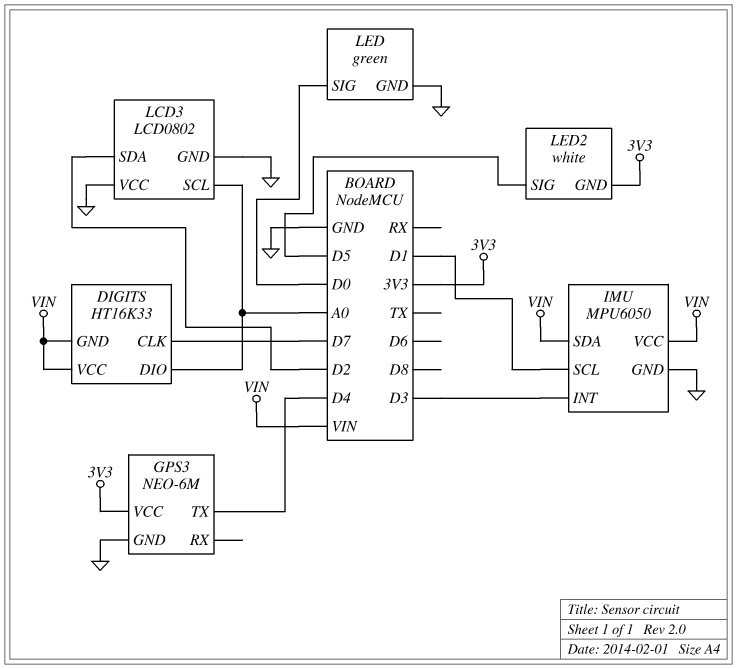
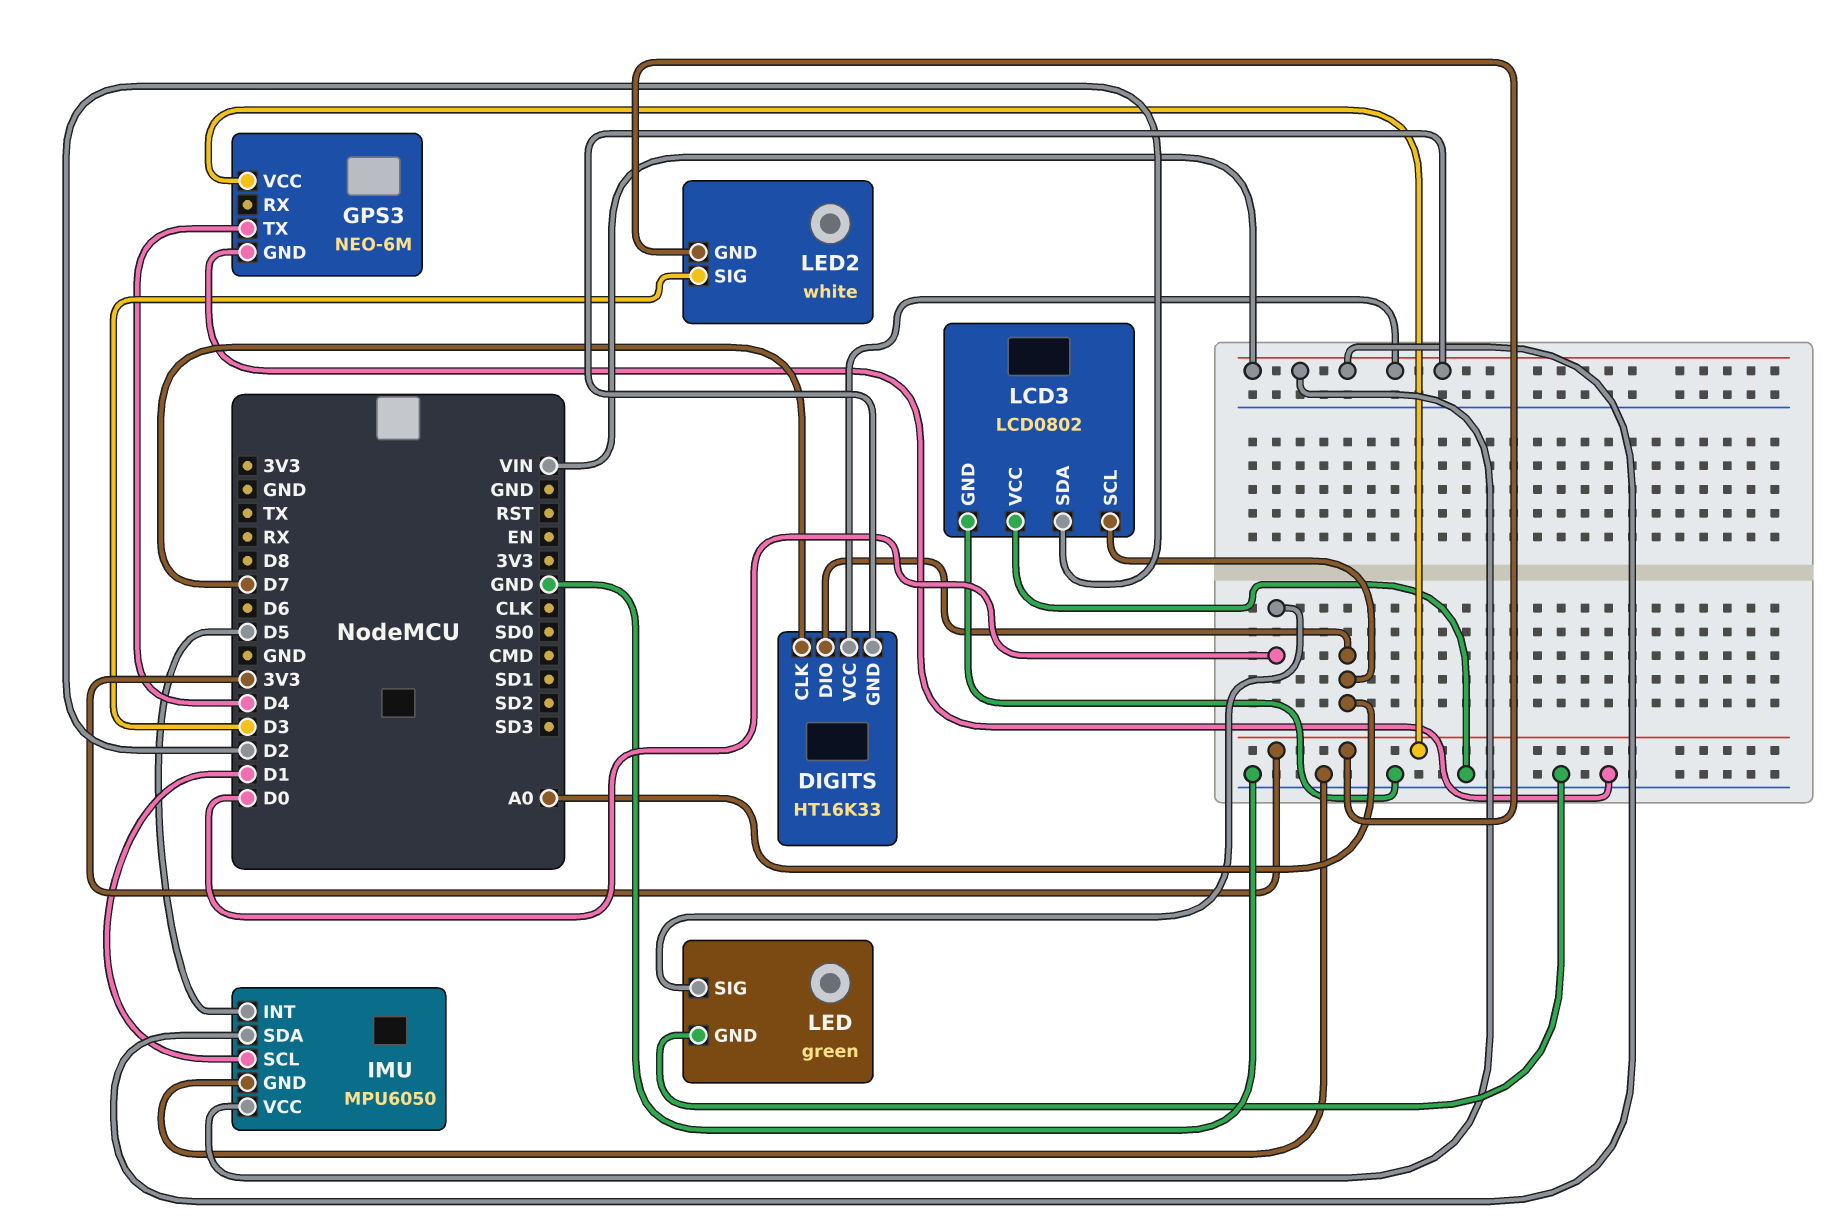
IMU pin INT: D3 -> D5
LED2 pin SIG: D5 -> D3

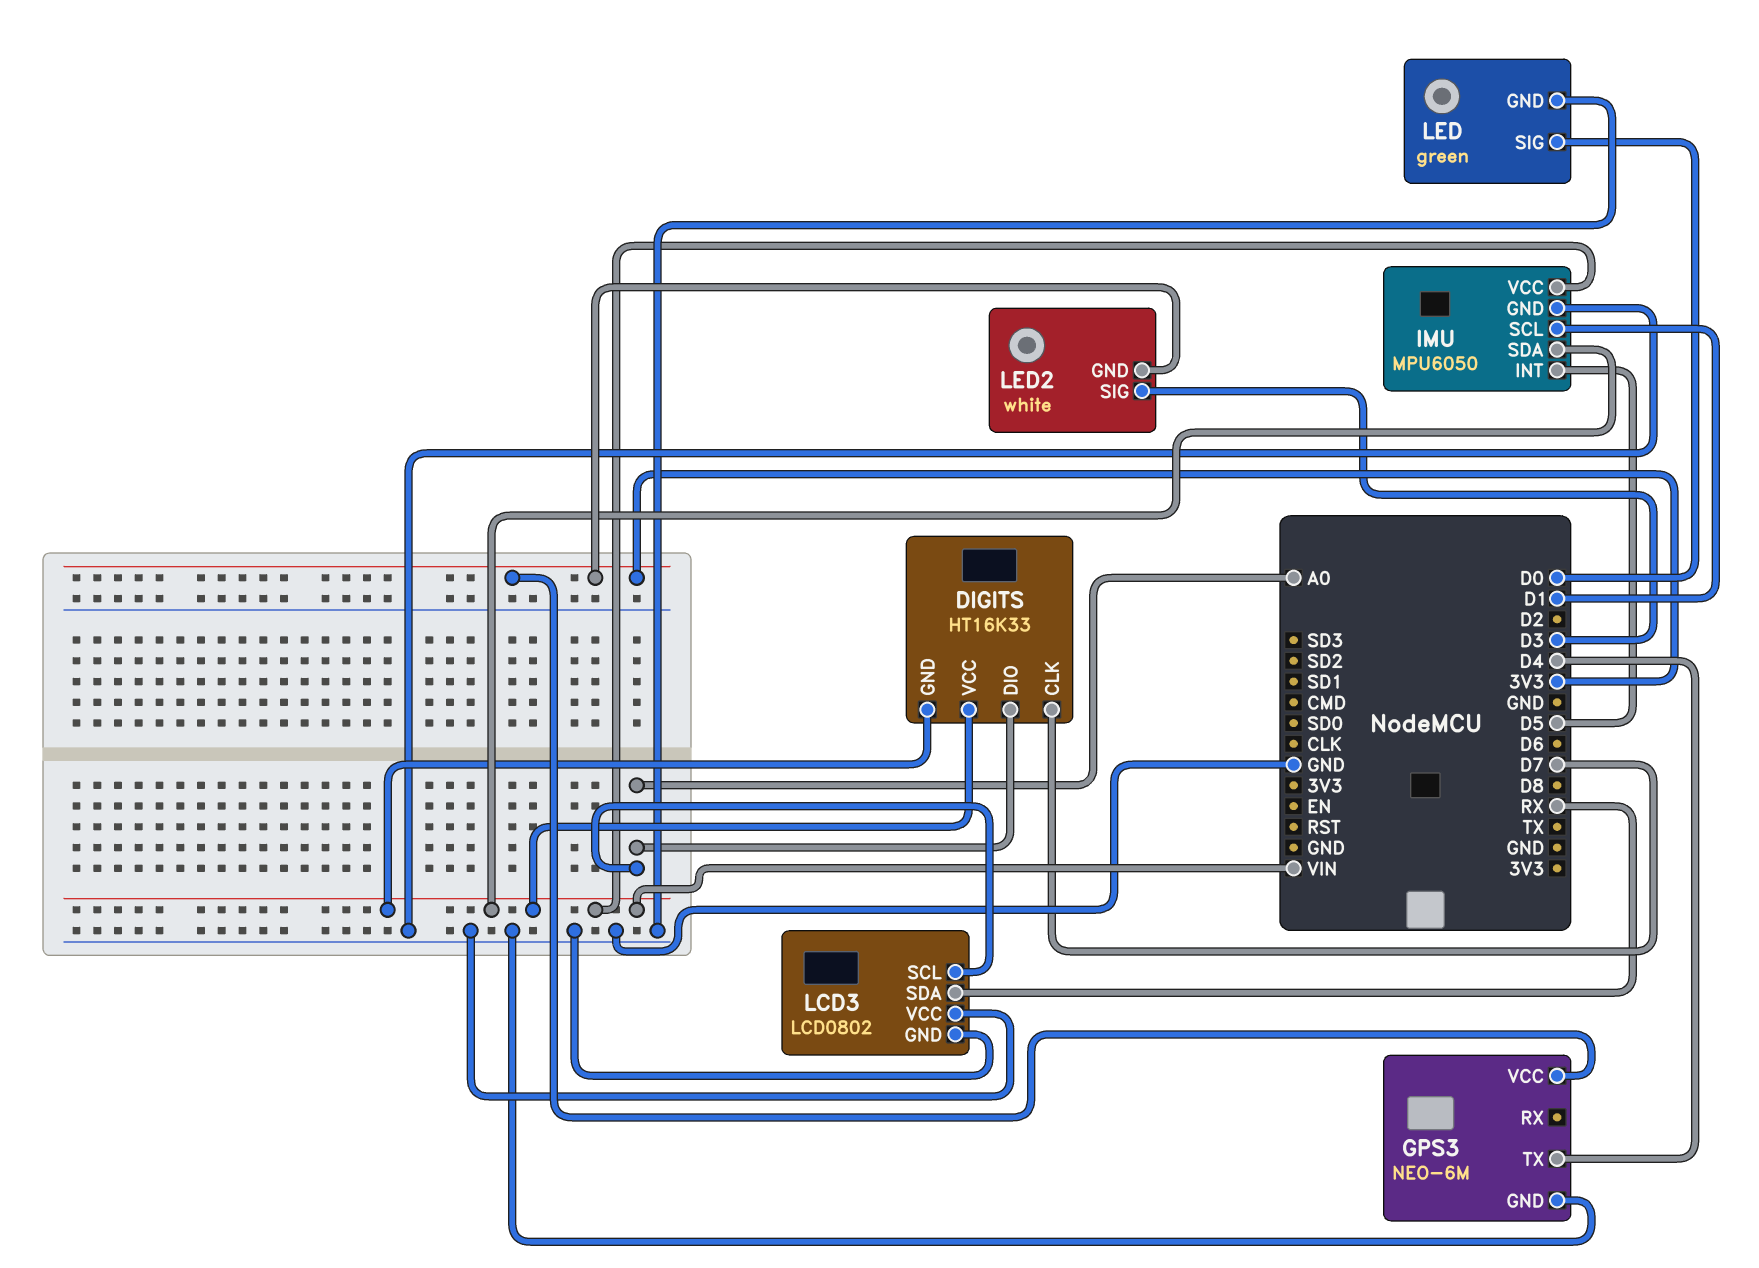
LCD3 pin SDA: D2 -> RX

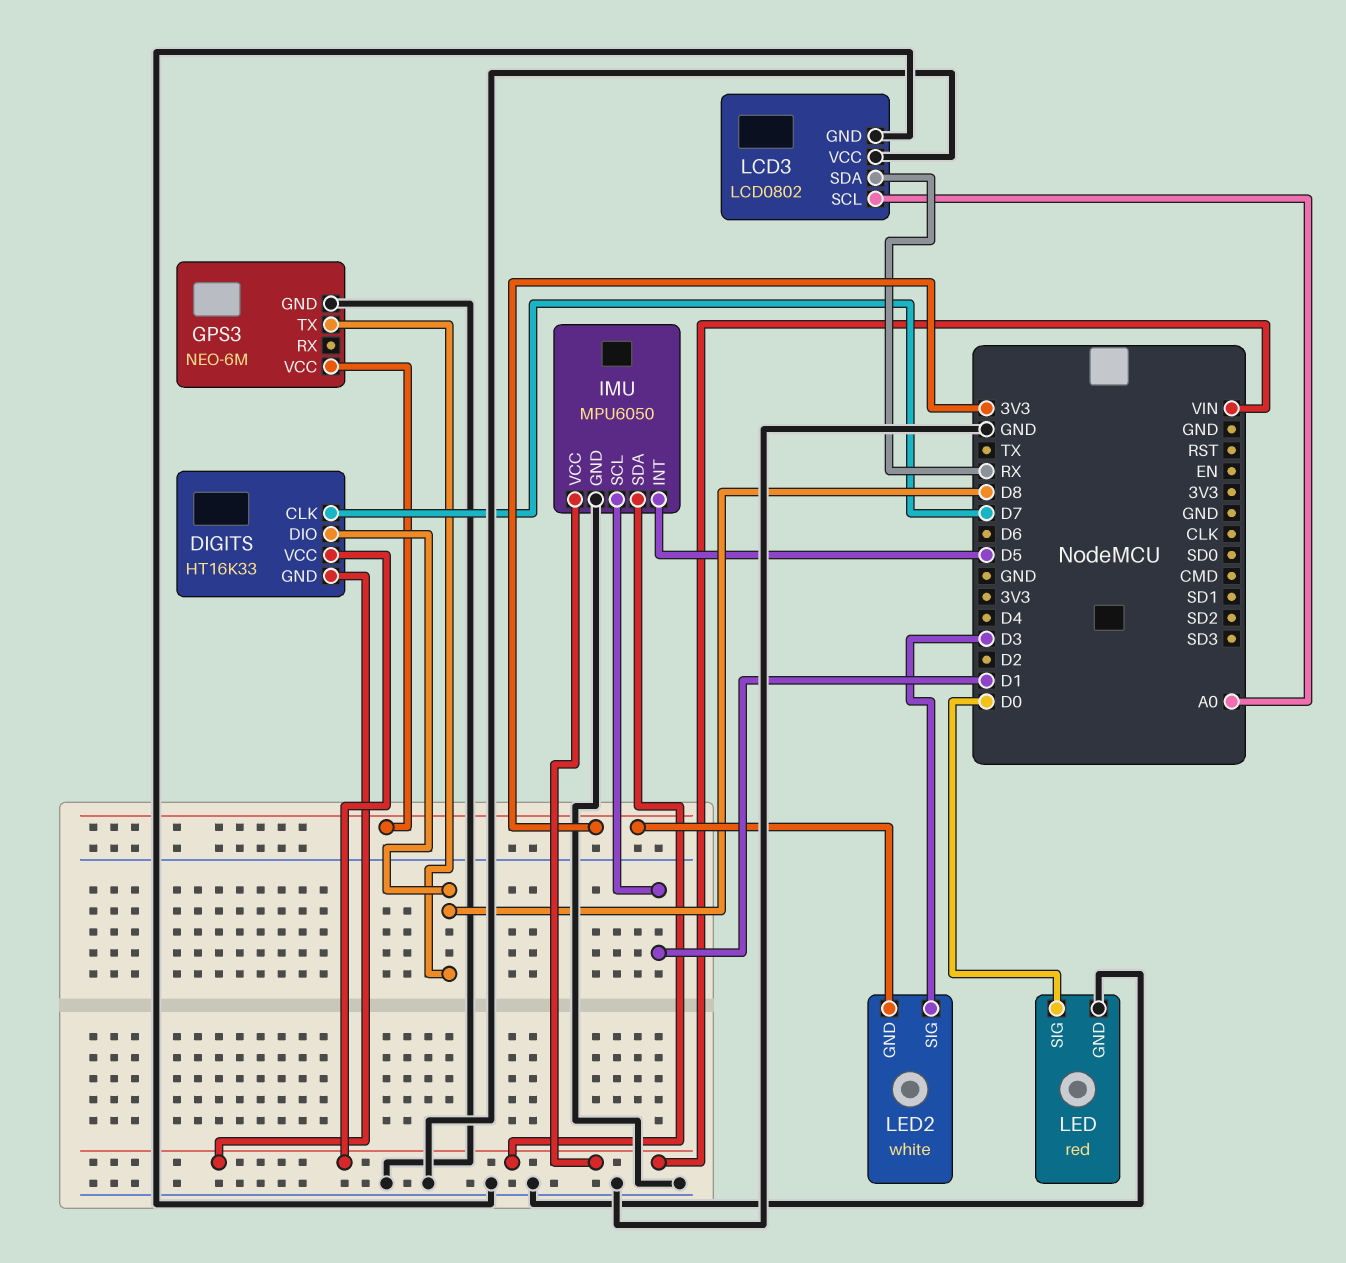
DIGITS pin DIO: A0 -> D8
GPS3 pin TX: D4 -> D8
LED: green -> red

